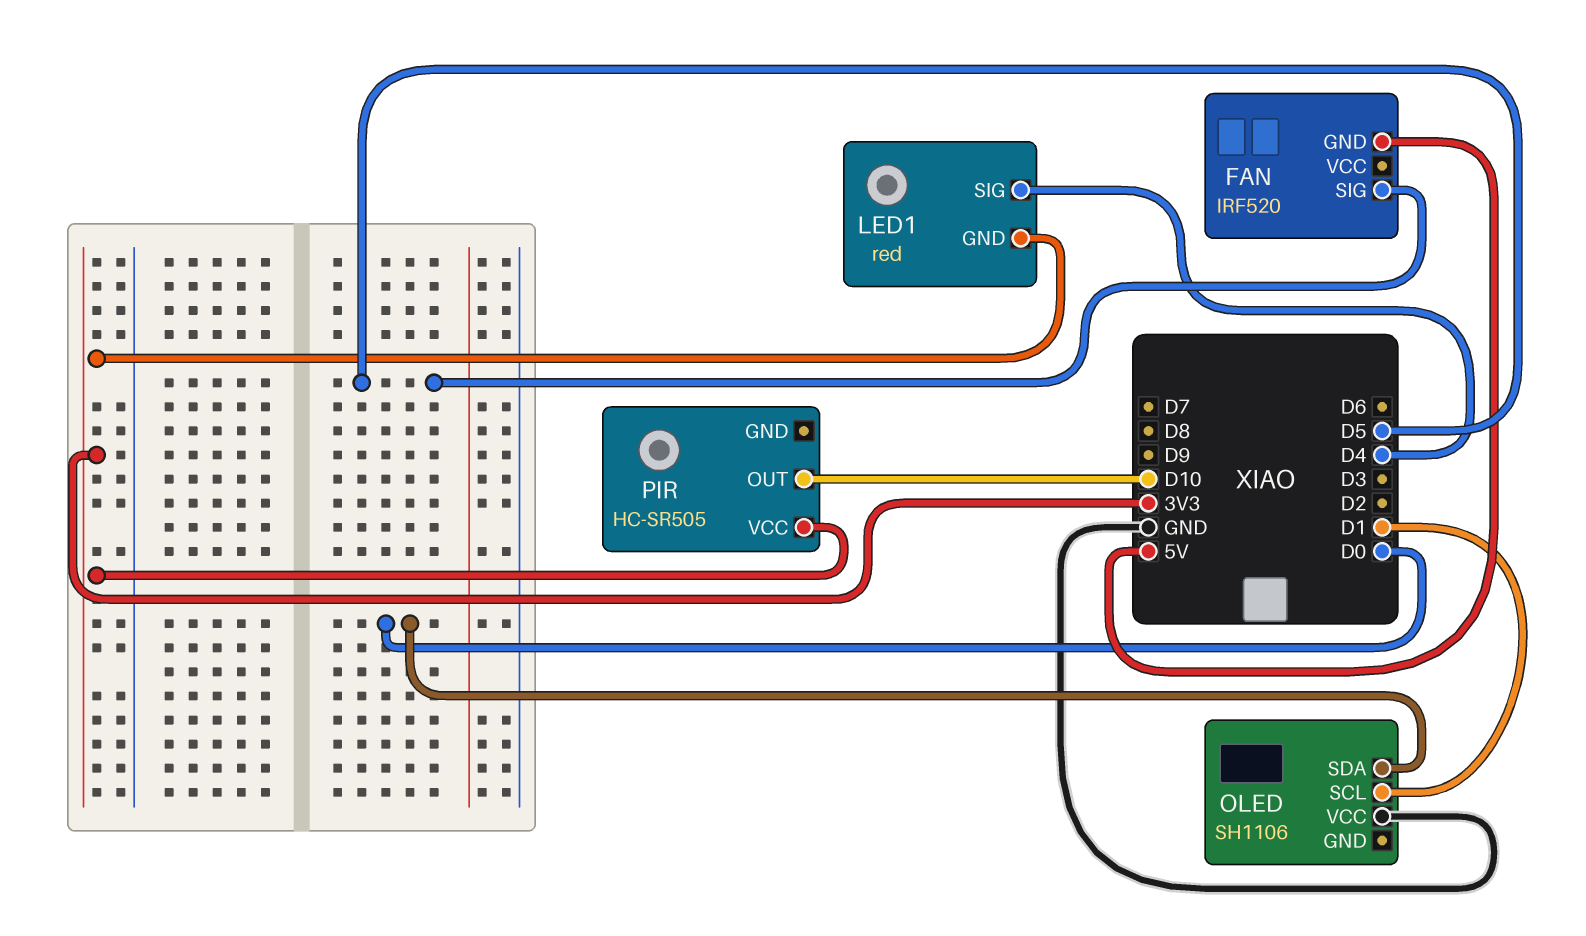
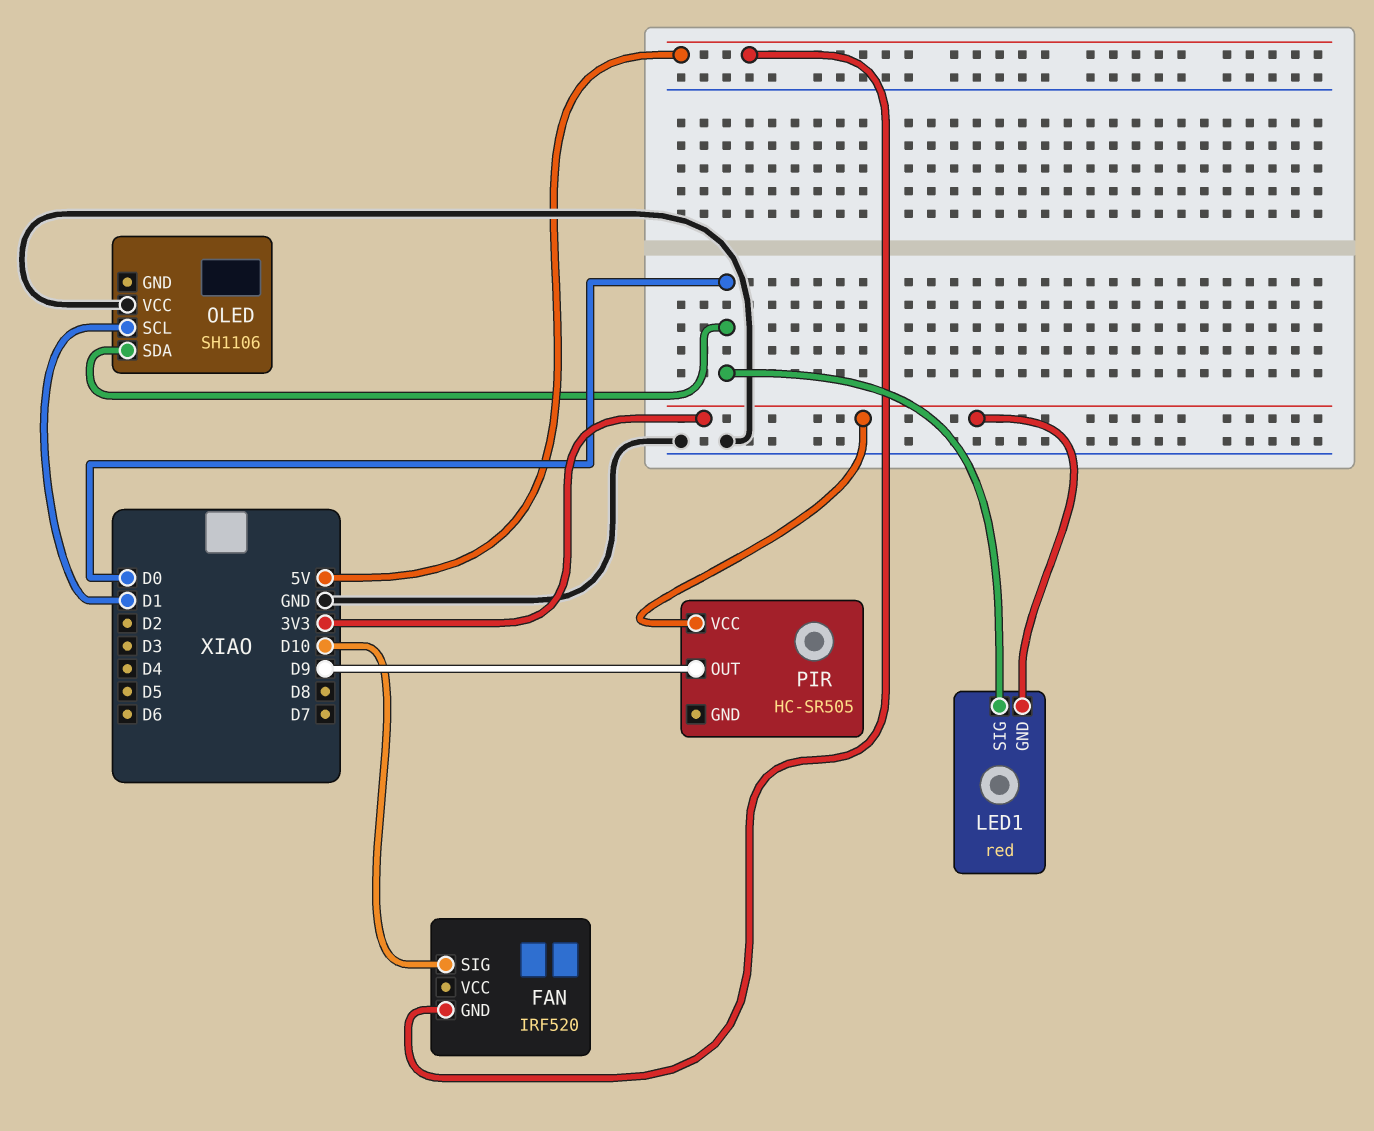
FAN pin SIG: D5 -> D10
LED1 pin SIG: D4 -> D0
PIR pin OUT: D10 -> D9

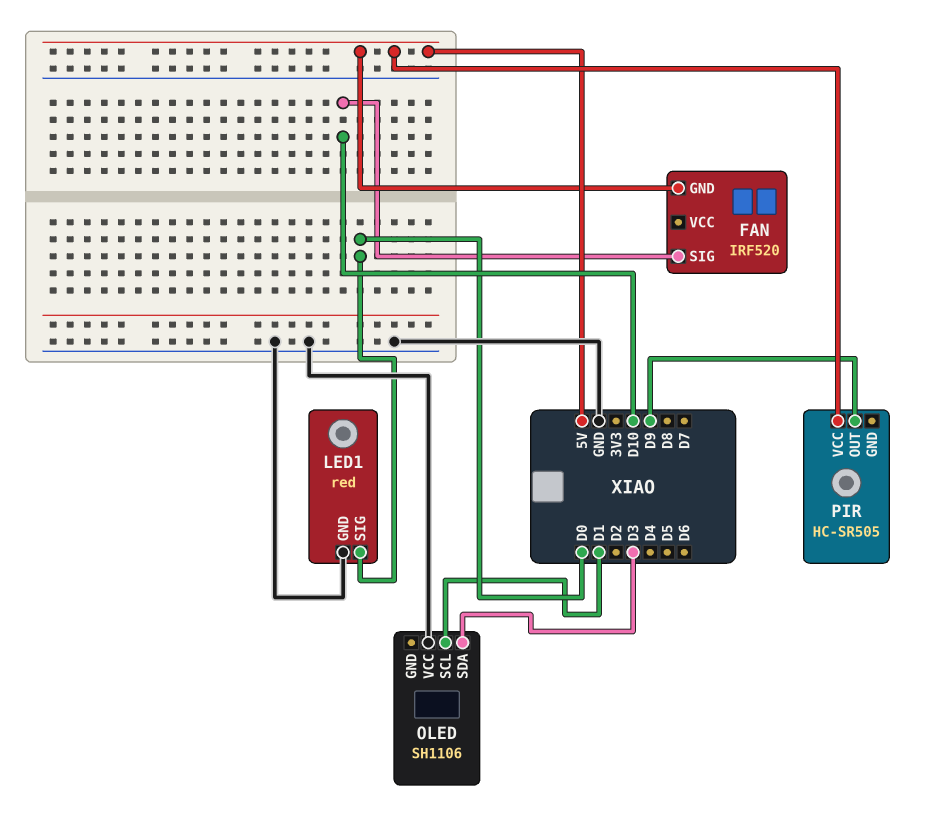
LED1 pin GND: 3V3 -> GND
OLED pin SDA: D0 -> D3
PIR pin VCC: 3V3 -> 5V

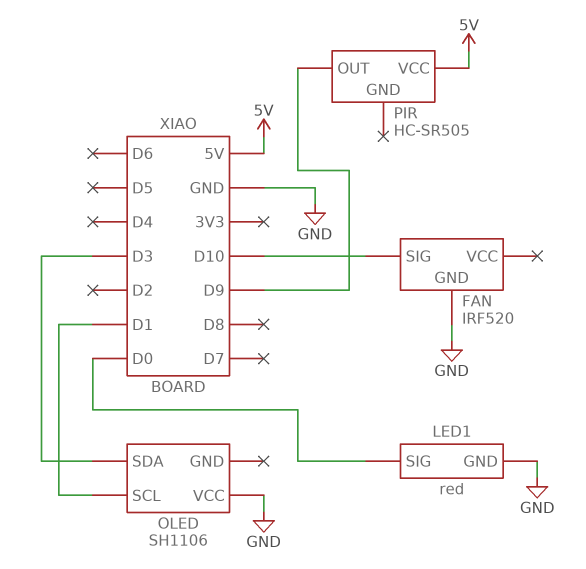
FAN pin GND: 5V -> GND

